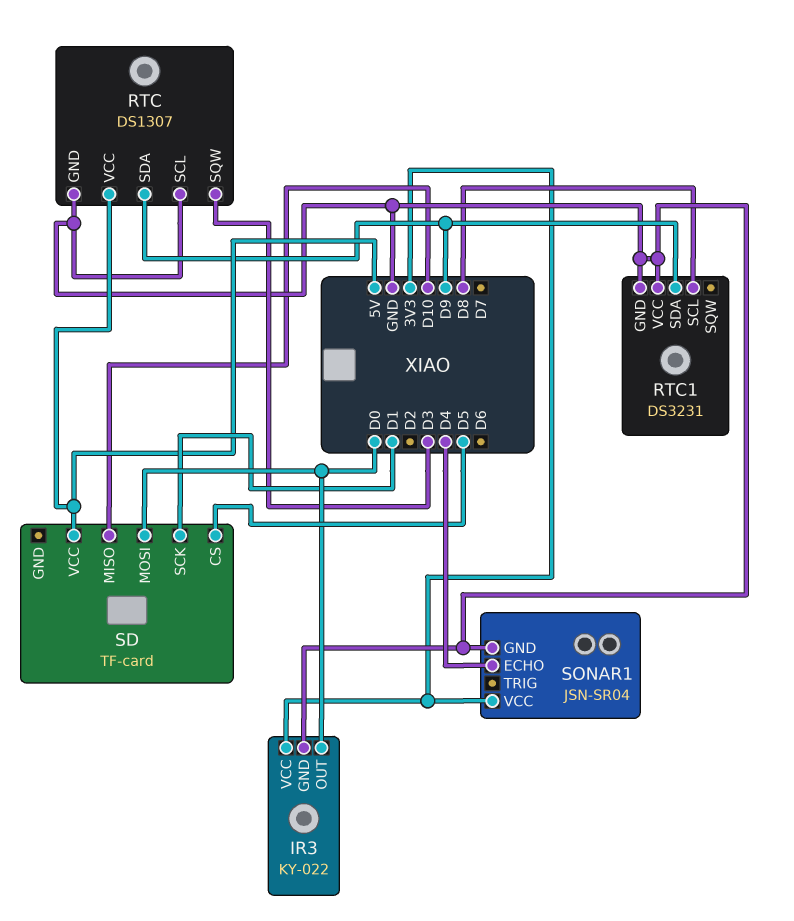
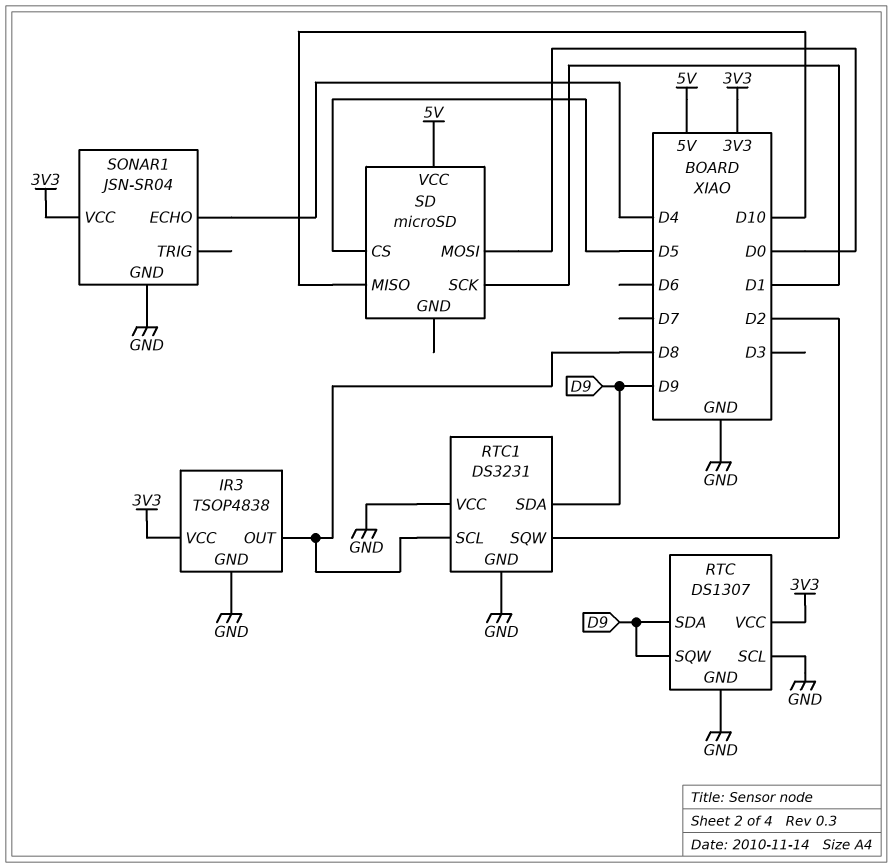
IR3: KY-022 -> TSOP4838
IR3 pin OUT: D0 -> D8
RTC pin SQW: D3 -> D9
RTC pin VCC: 5V -> 3V3
RTC1 pin SQW: none -> D2
SD: TF-card -> microSD

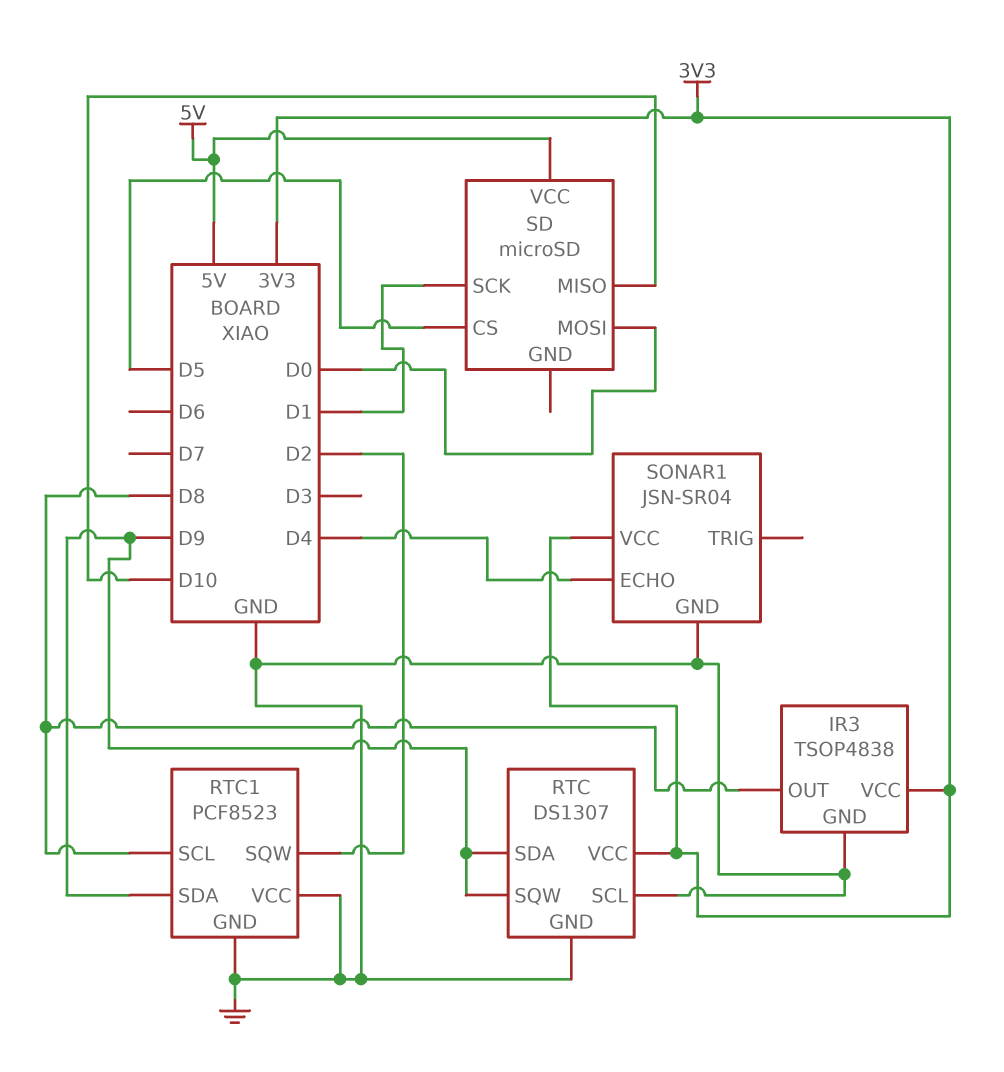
RTC1: DS3231 -> PCF8523

